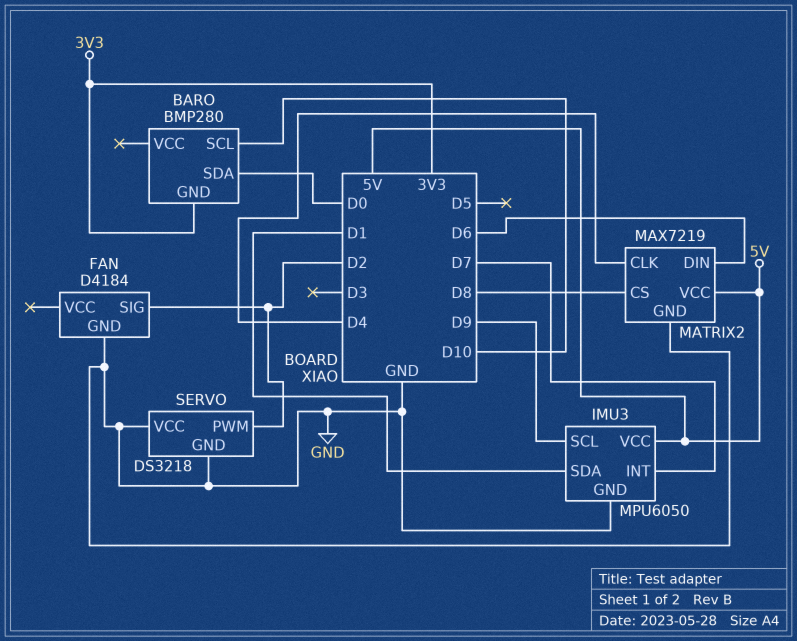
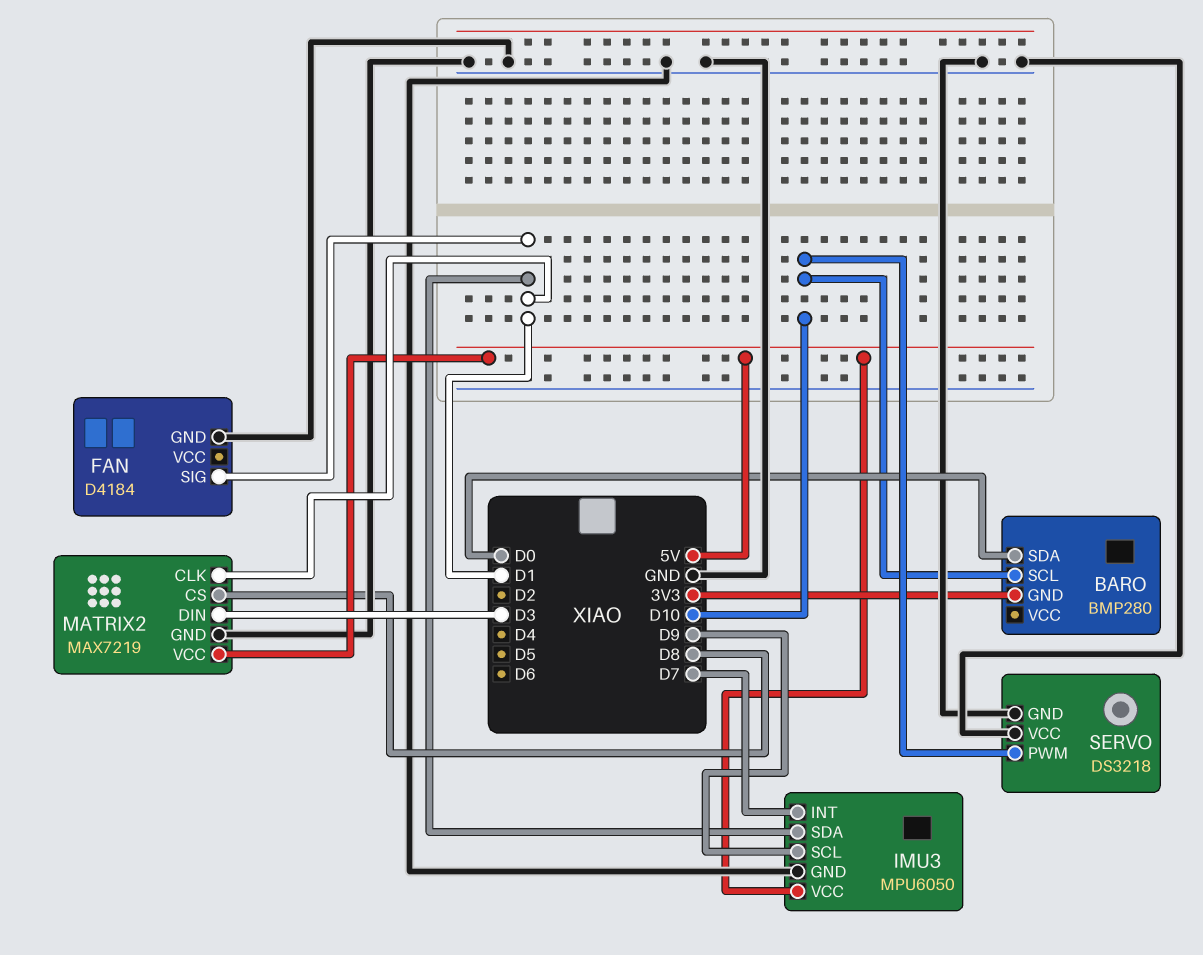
FAN pin SIG: D2 -> D1
MATRIX2 pin CLK: D4 -> D1
MATRIX2 pin DIN: D6 -> D3
SERVO pin PWM: D2 -> D10

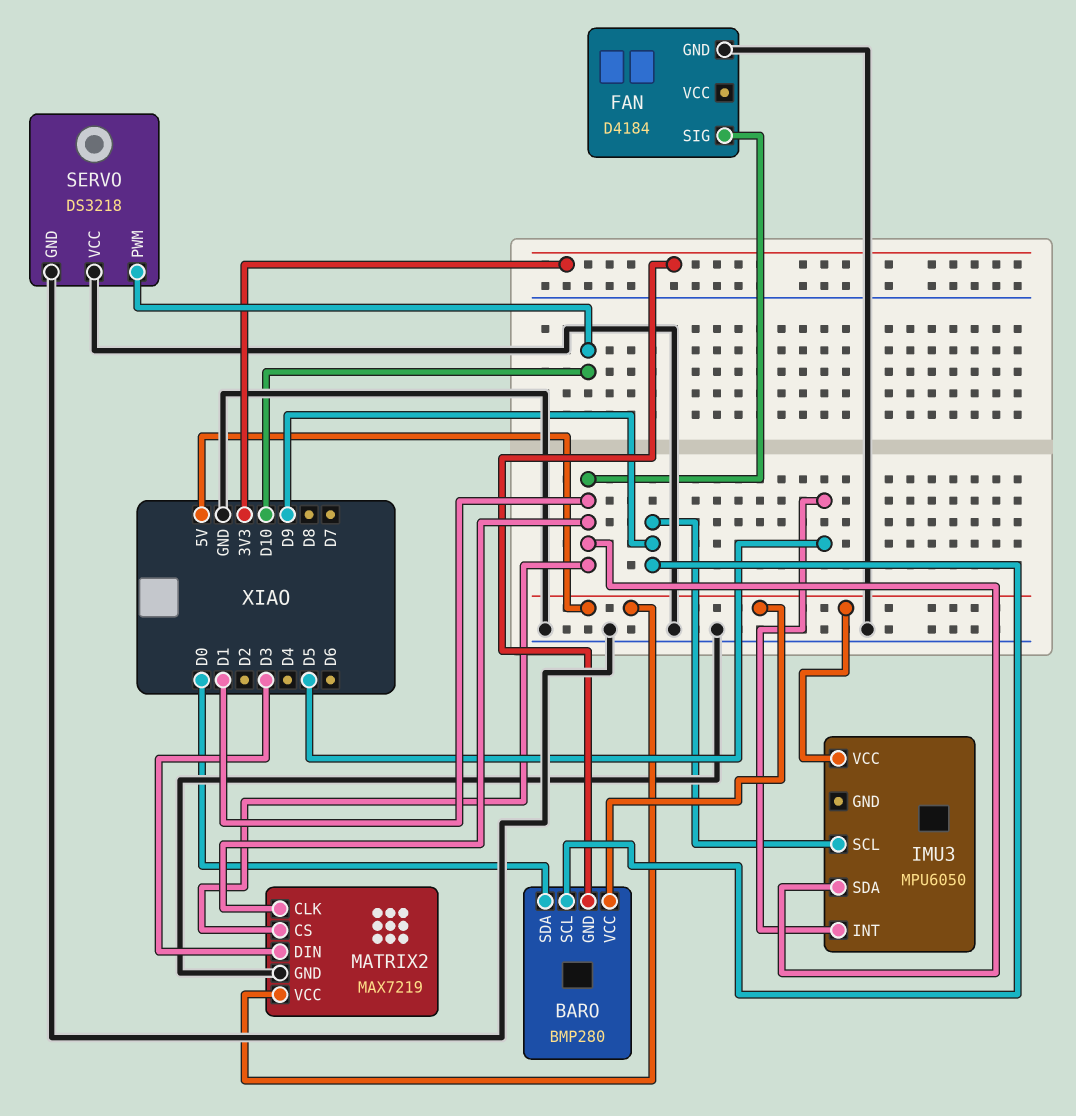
BARO pin SCL: D10 -> D9
BARO pin VCC: none -> 5V
IMU3 pin GND: GND -> none
IMU3 pin INT: D7 -> D5
MATRIX2 pin CS: D8 -> D1

